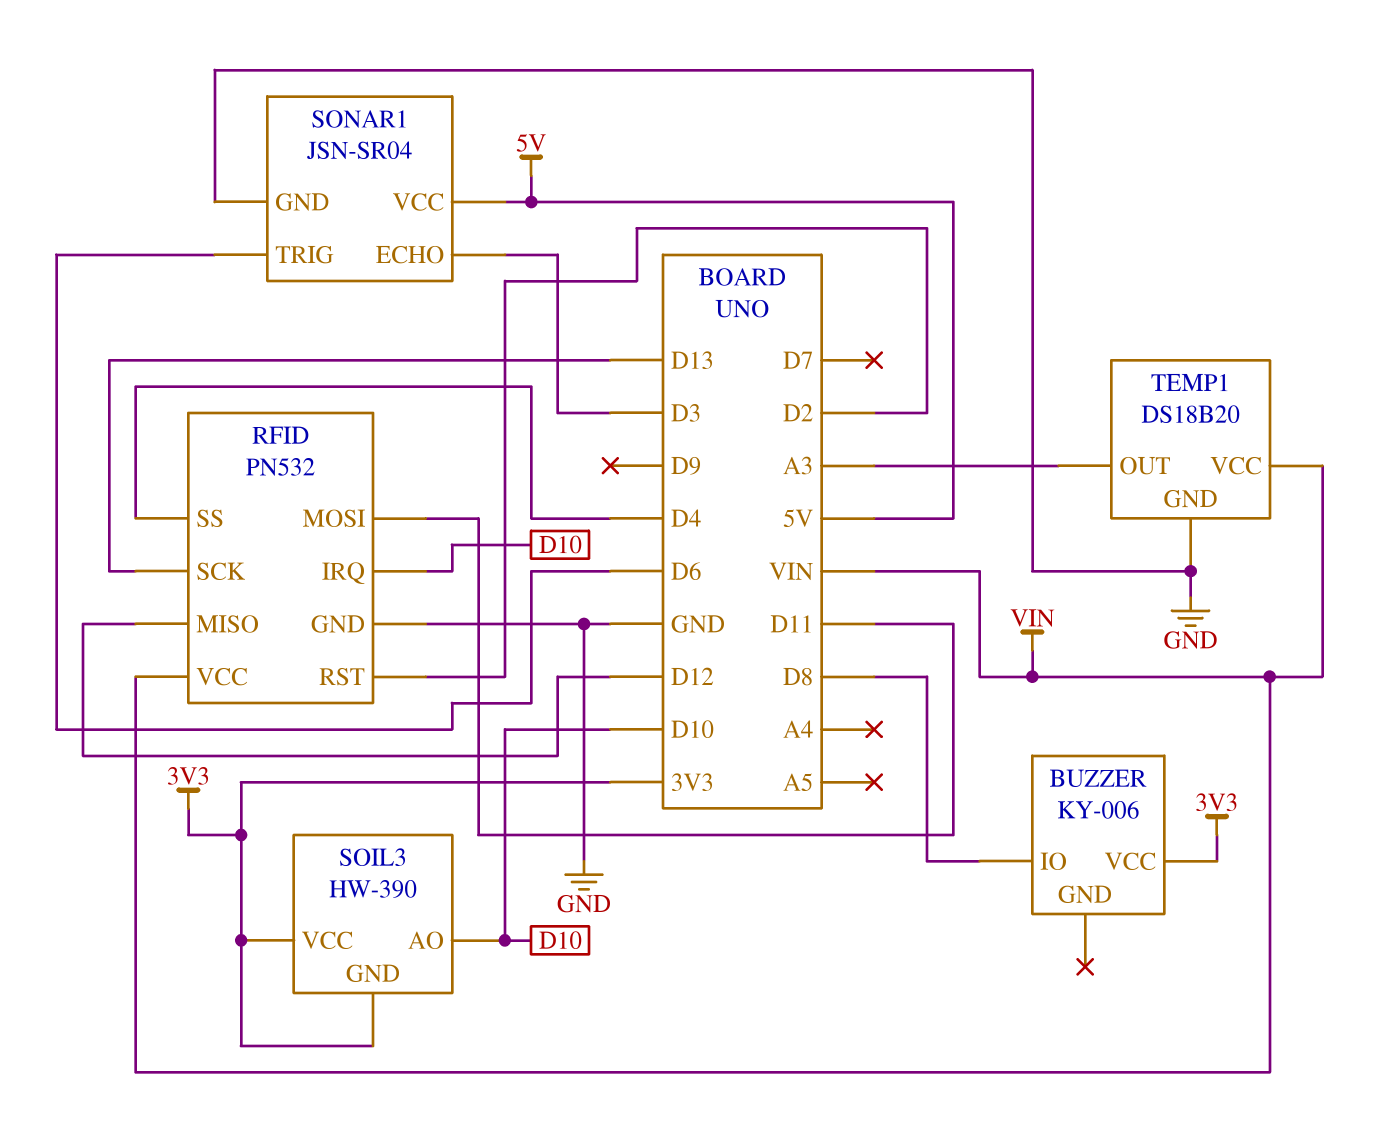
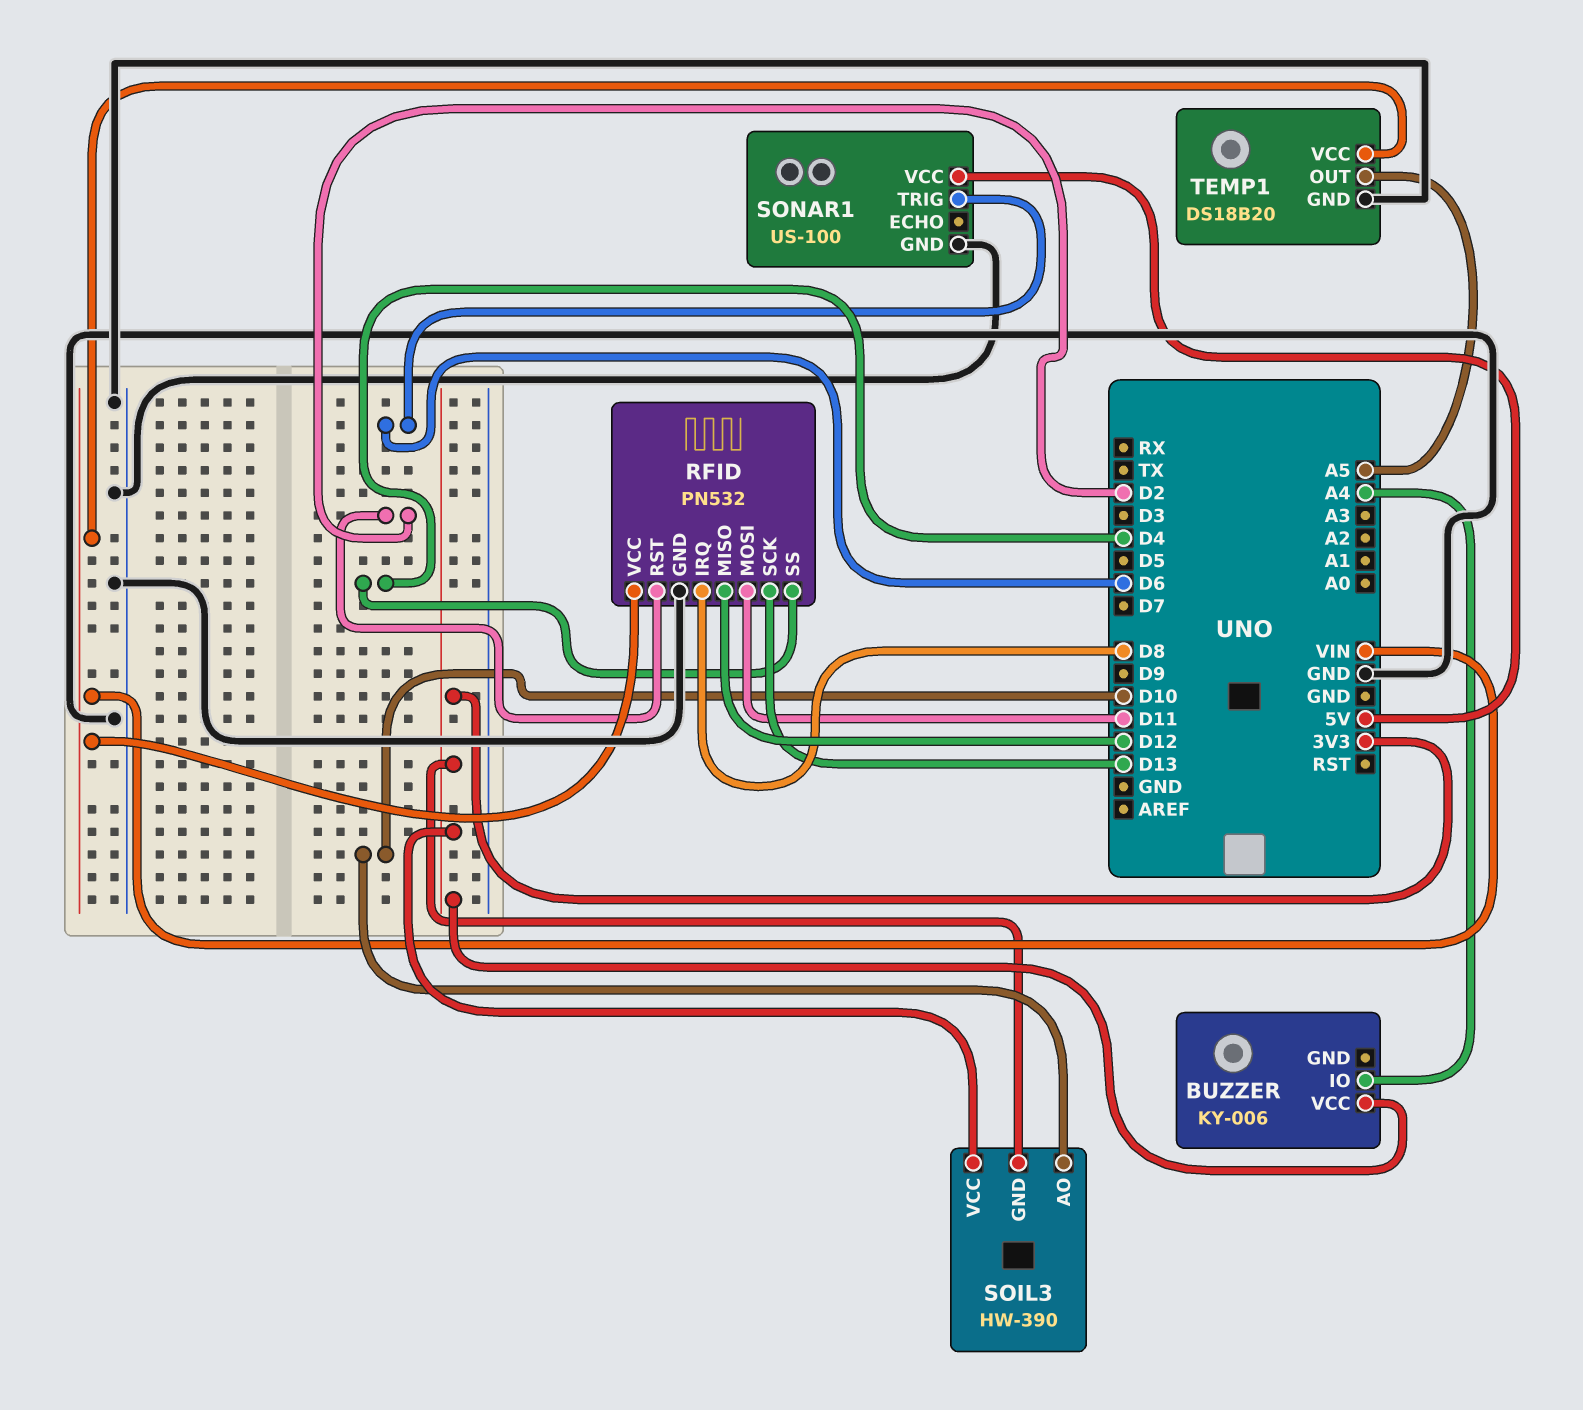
BUZZER pin IO: D8 -> A4
RFID pin IRQ: D10 -> D8
SONAR1: JSN-SR04 -> US-100
SONAR1 pin ECHO: D3 -> none
TEMP1 pin OUT: A3 -> A5

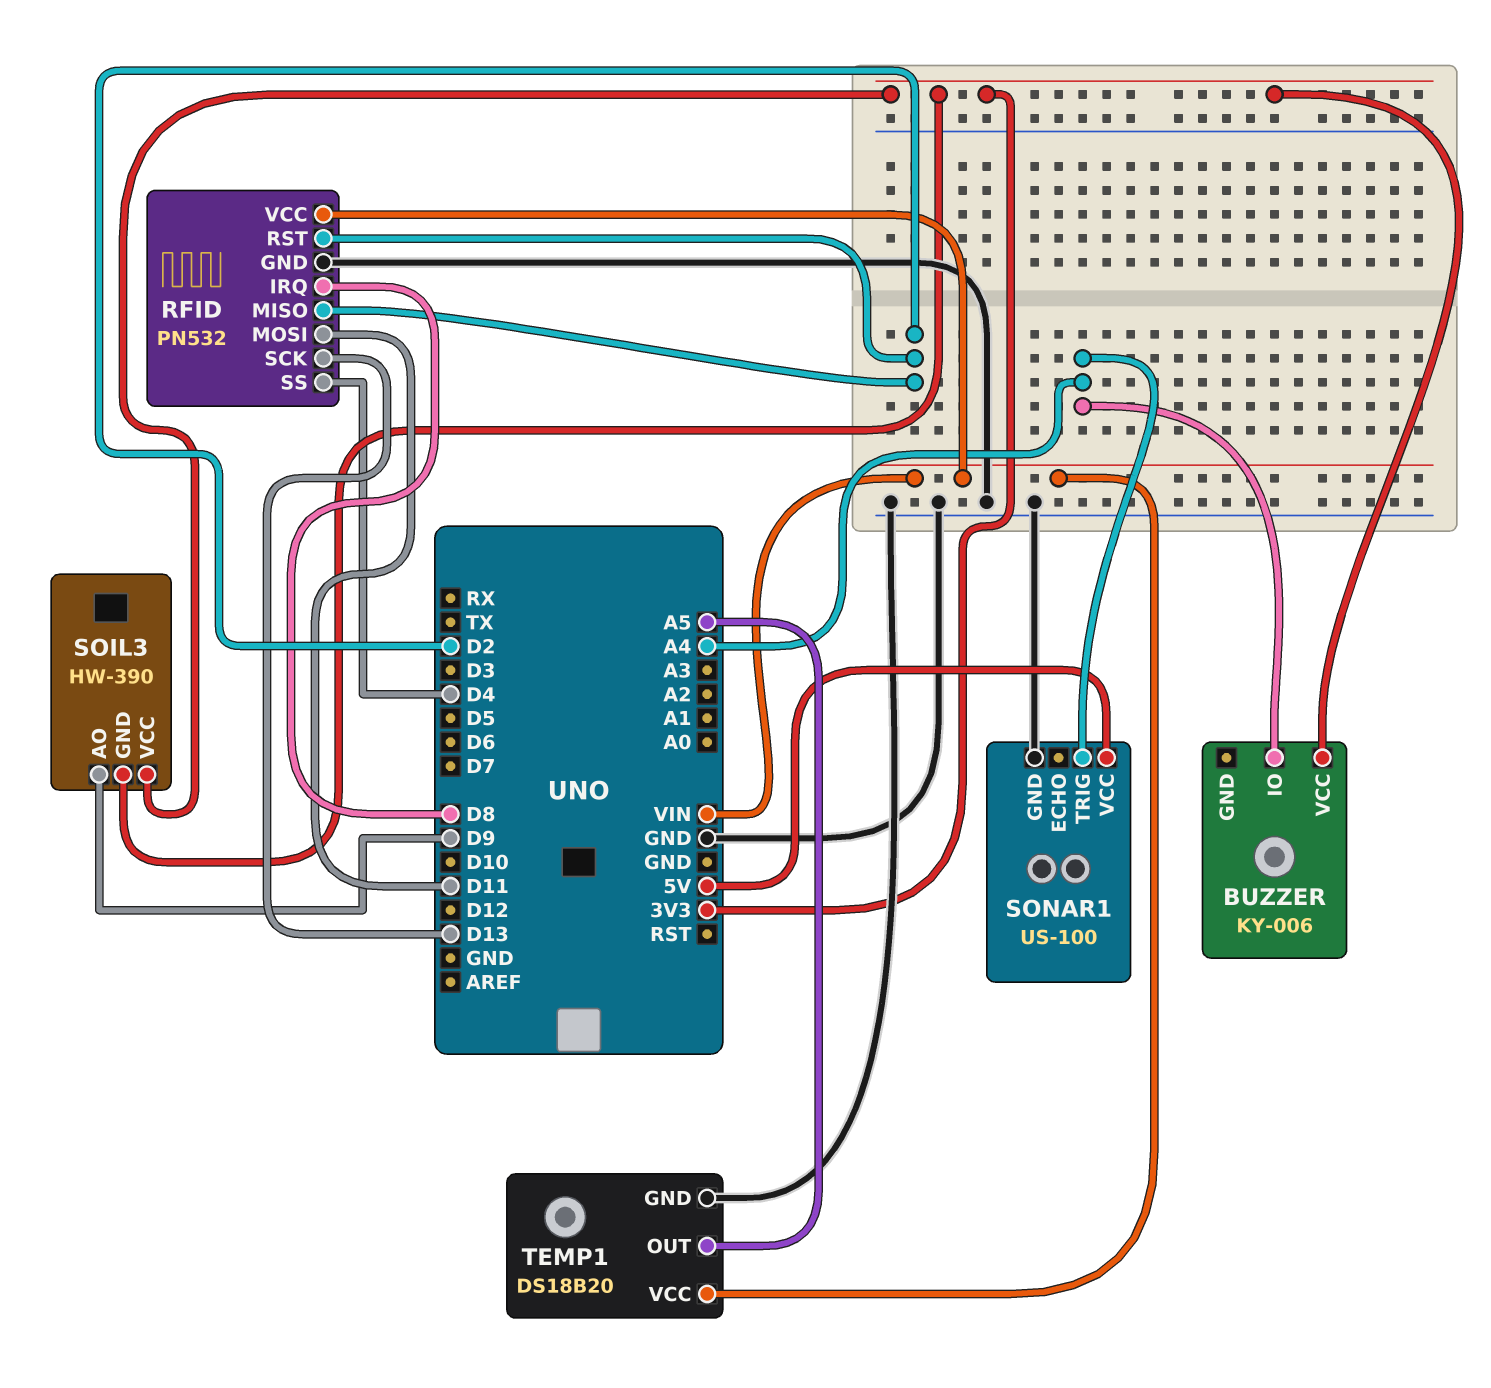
RFID pin MISO: D12 -> D2
SOIL3 pin AO: D10 -> D9
SONAR1 pin TRIG: D6 -> A4

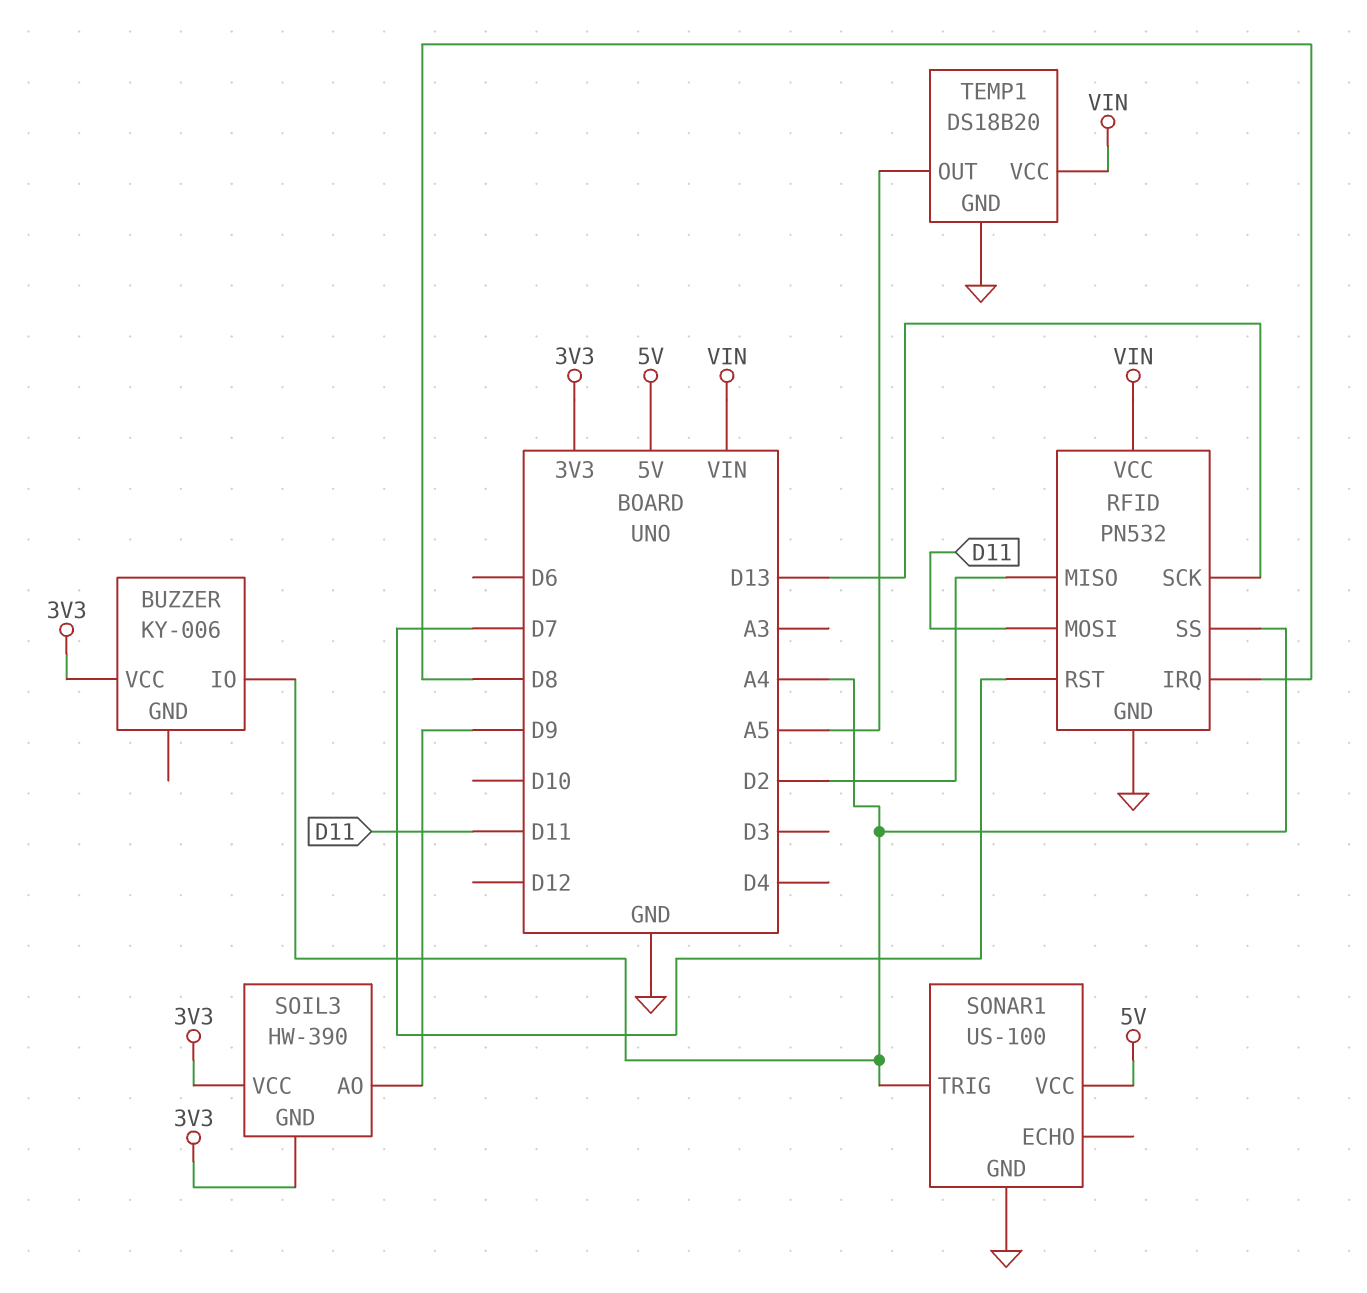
RFID pin RST: D2 -> D7
RFID pin SS: D4 -> A4

